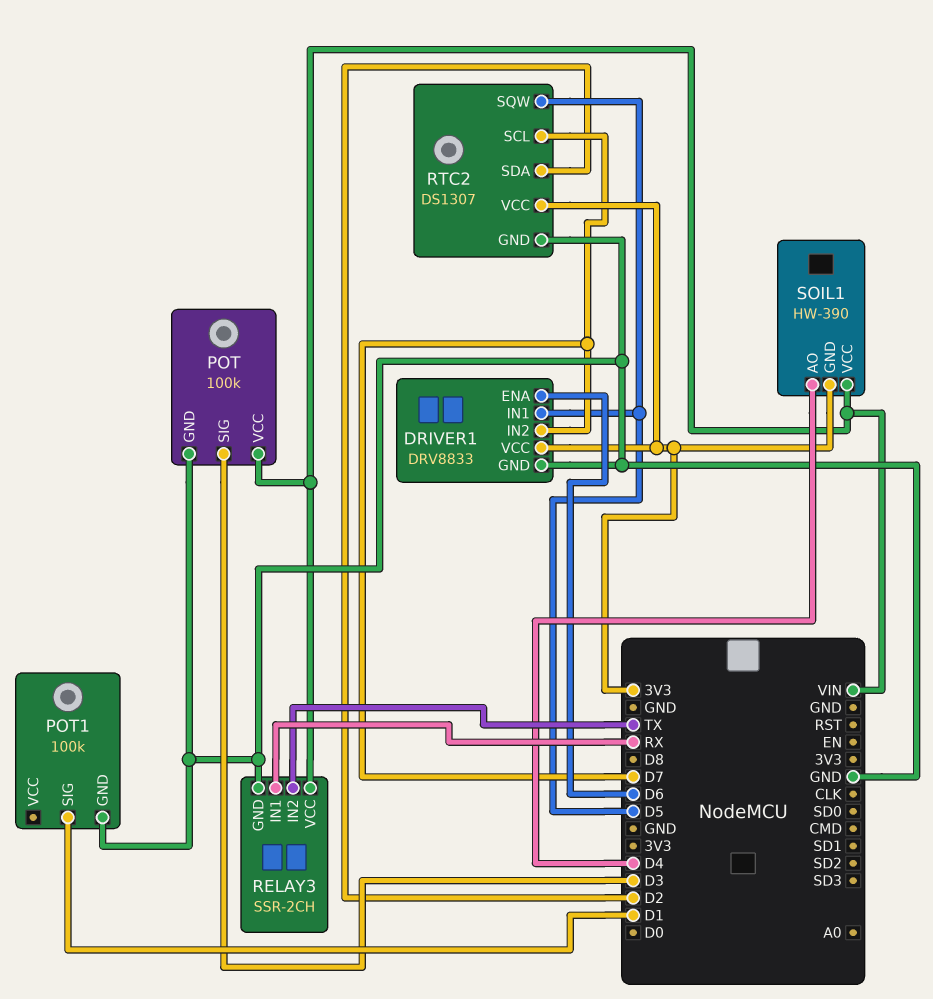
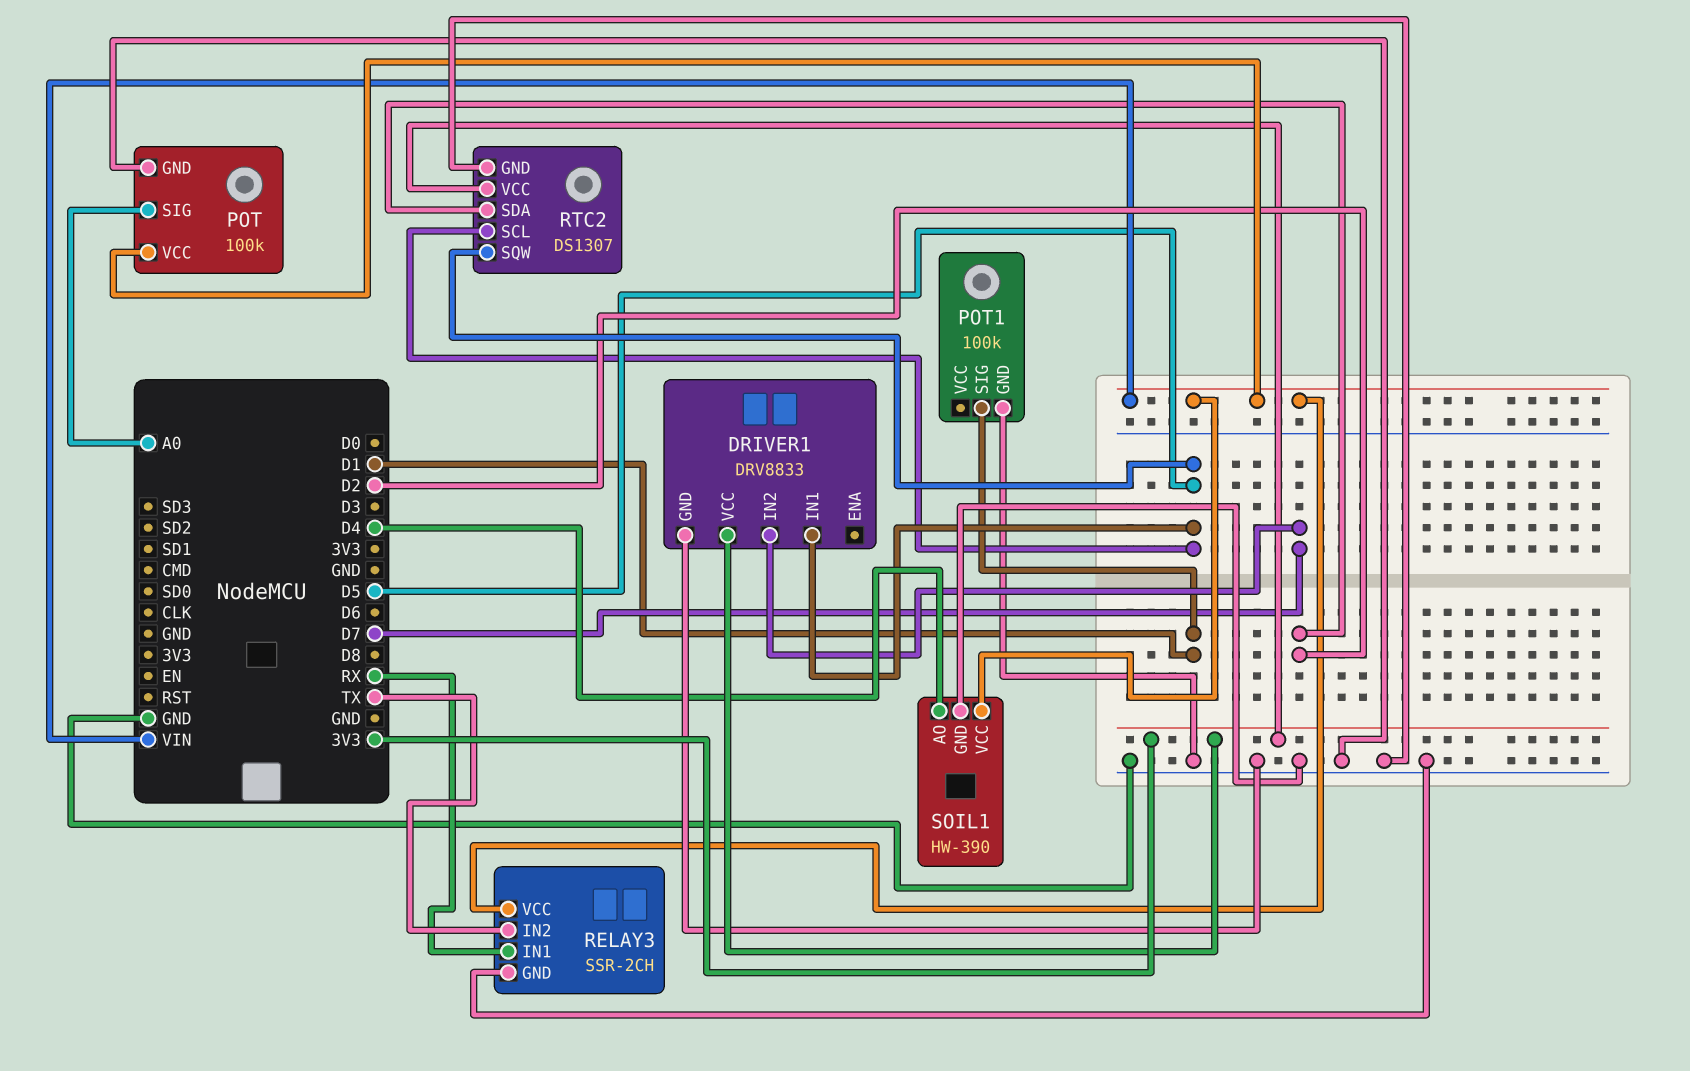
DRIVER1 pin ENA: D6 -> none
POT pin SIG: D3 -> A0
RTC2 pin SCL: D7 -> D5
SOIL1 pin GND: 3V3 -> GND

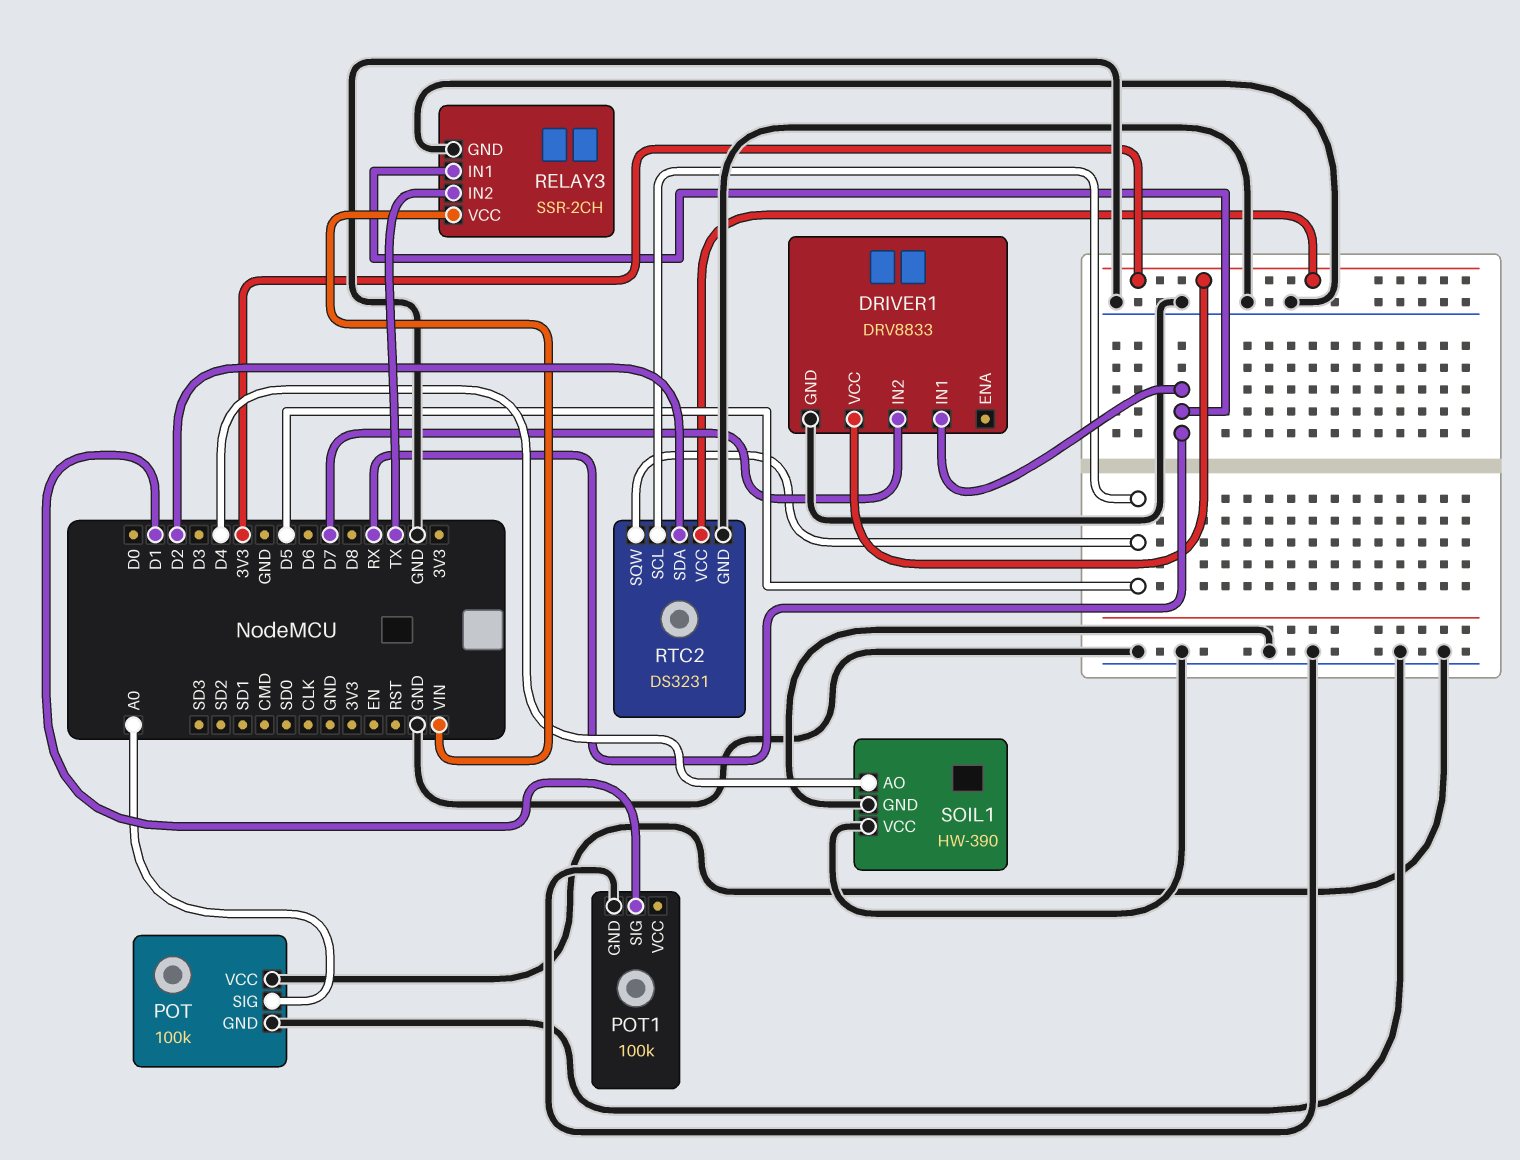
DRIVER1 pin IN1: D5 -> RX
POT pin VCC: VIN -> GND
RTC2: DS1307 -> DS3231
SOIL1 pin VCC: VIN -> GND

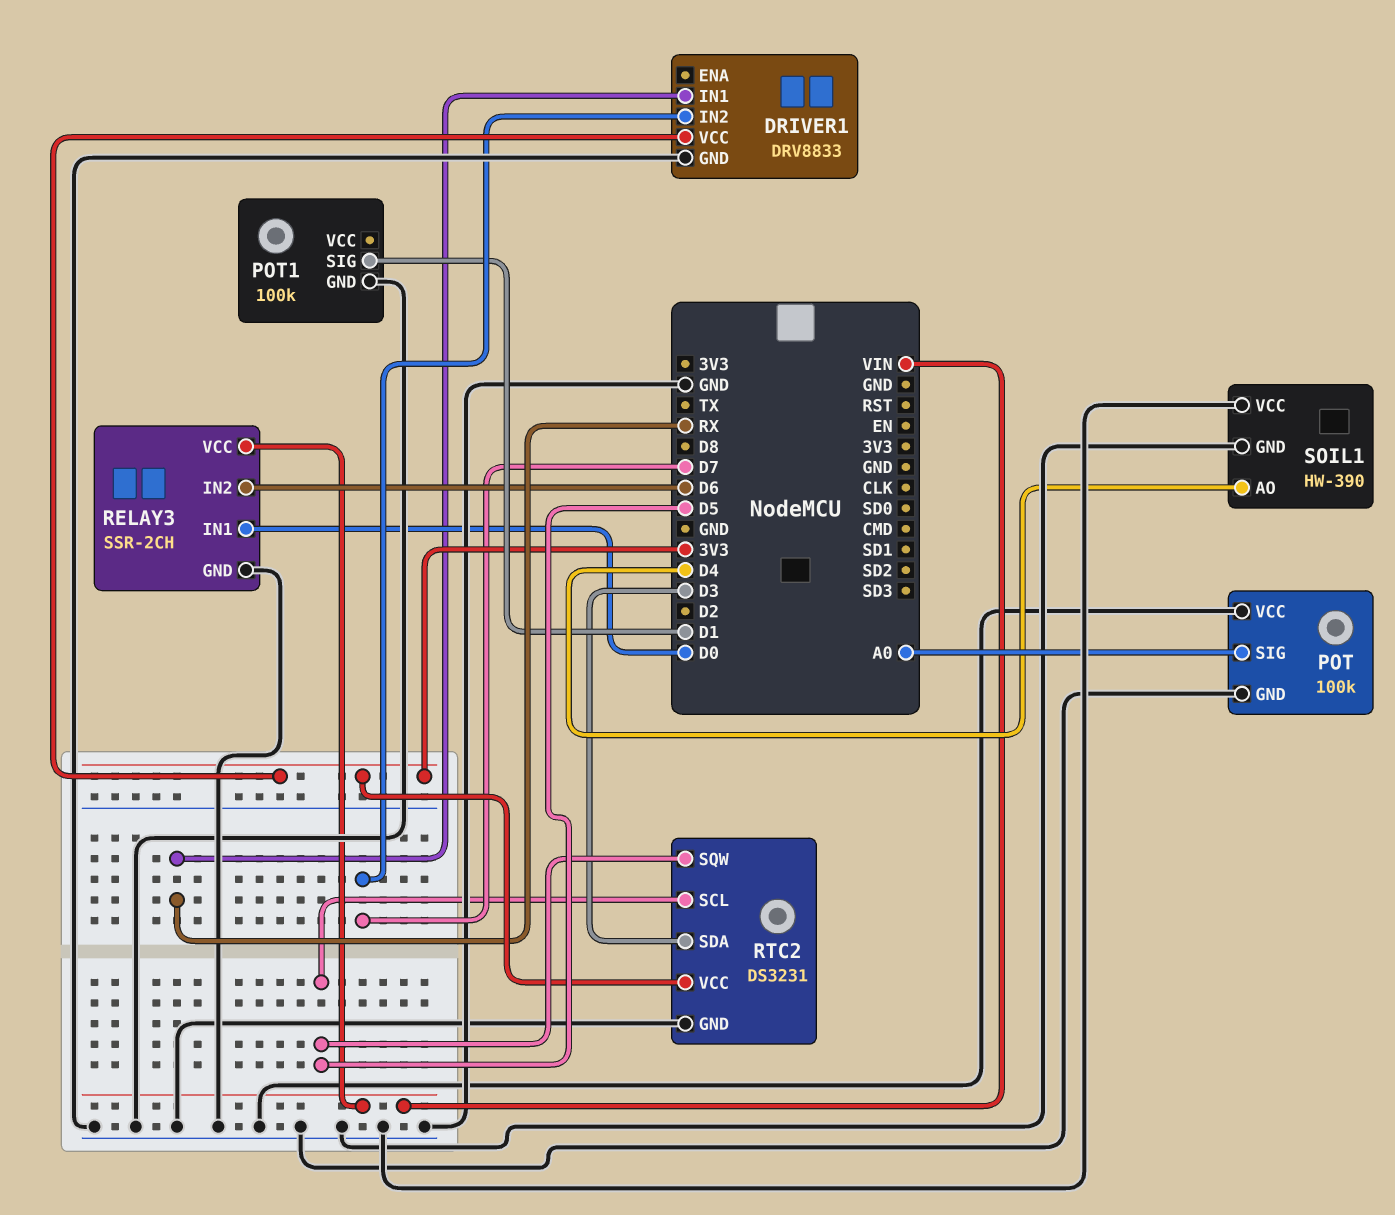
RELAY3 pin IN1: RX -> D0
RELAY3 pin IN2: TX -> D6
RTC2 pin SDA: D2 -> D3

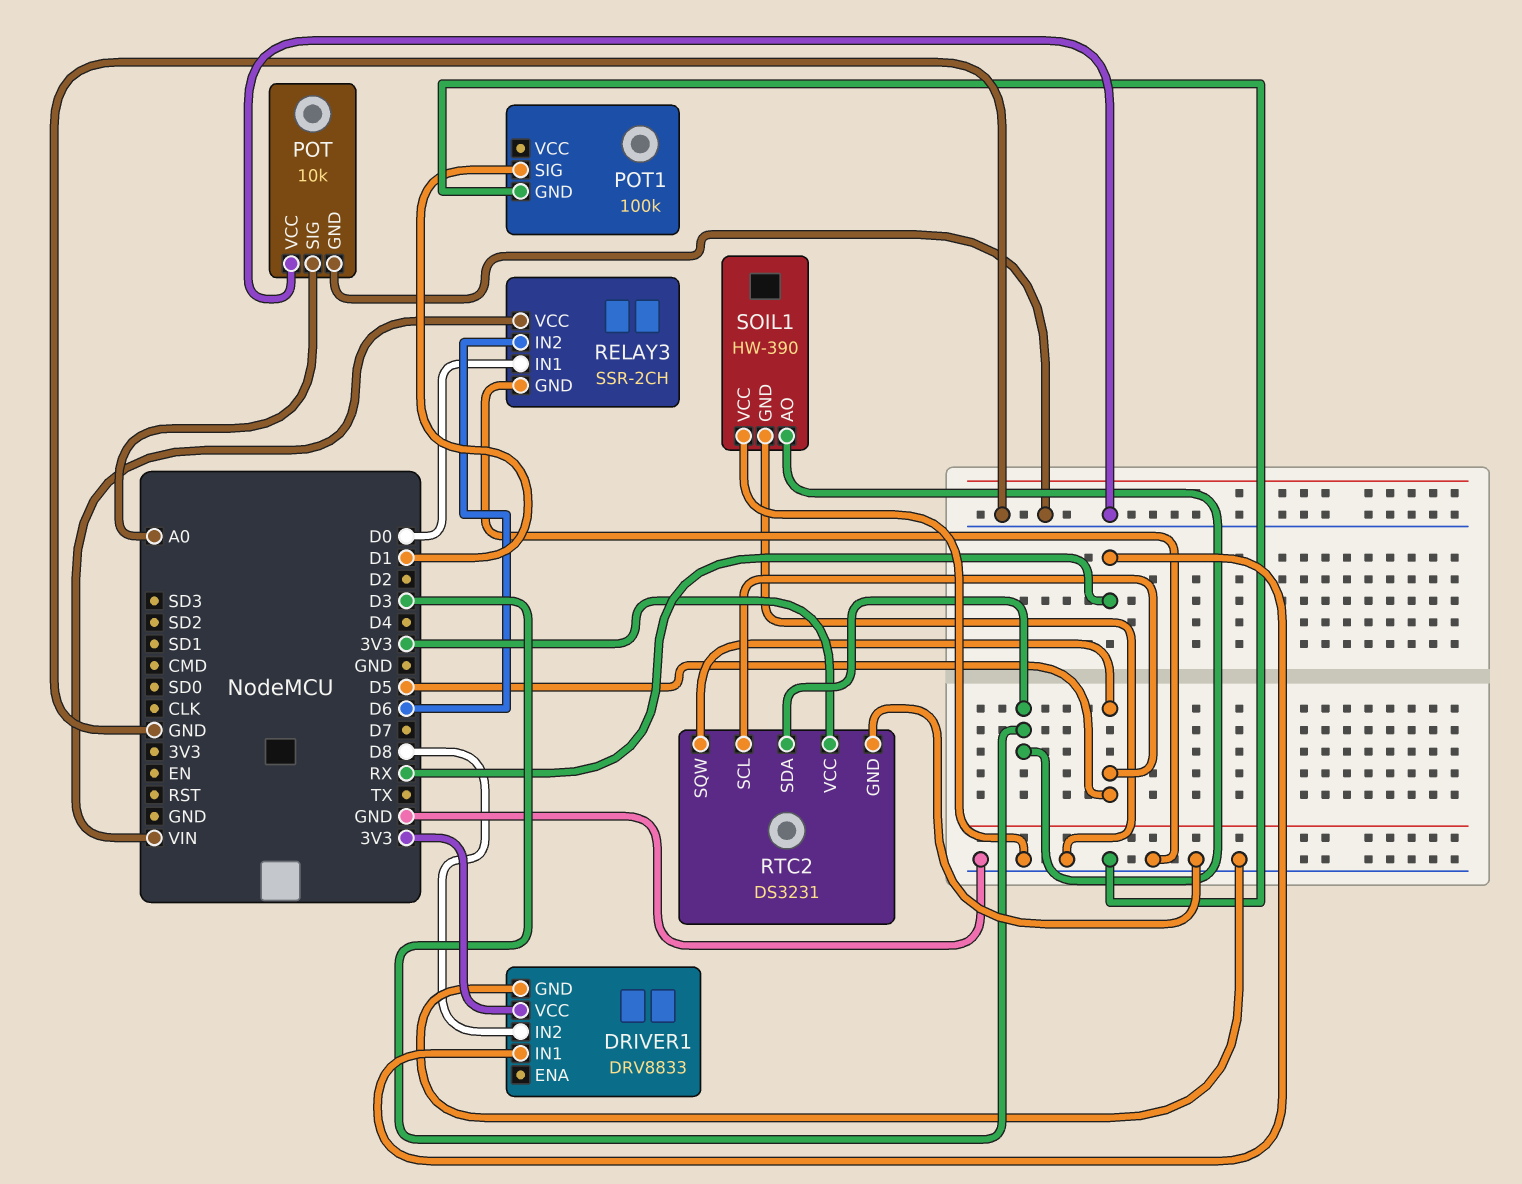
DRIVER1 pin IN2: D7 -> D8
POT: 100k -> 10k
SOIL1 pin AO: D4 -> D3

